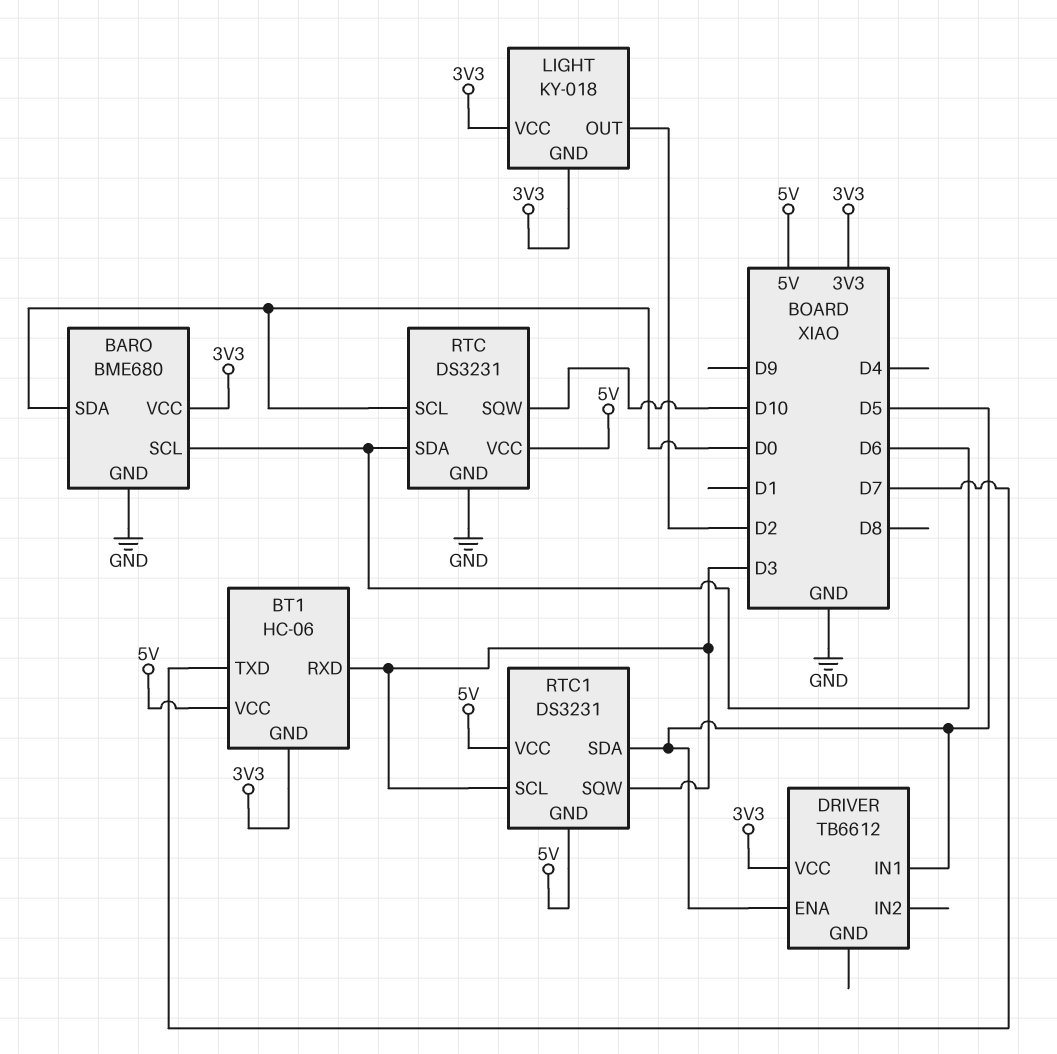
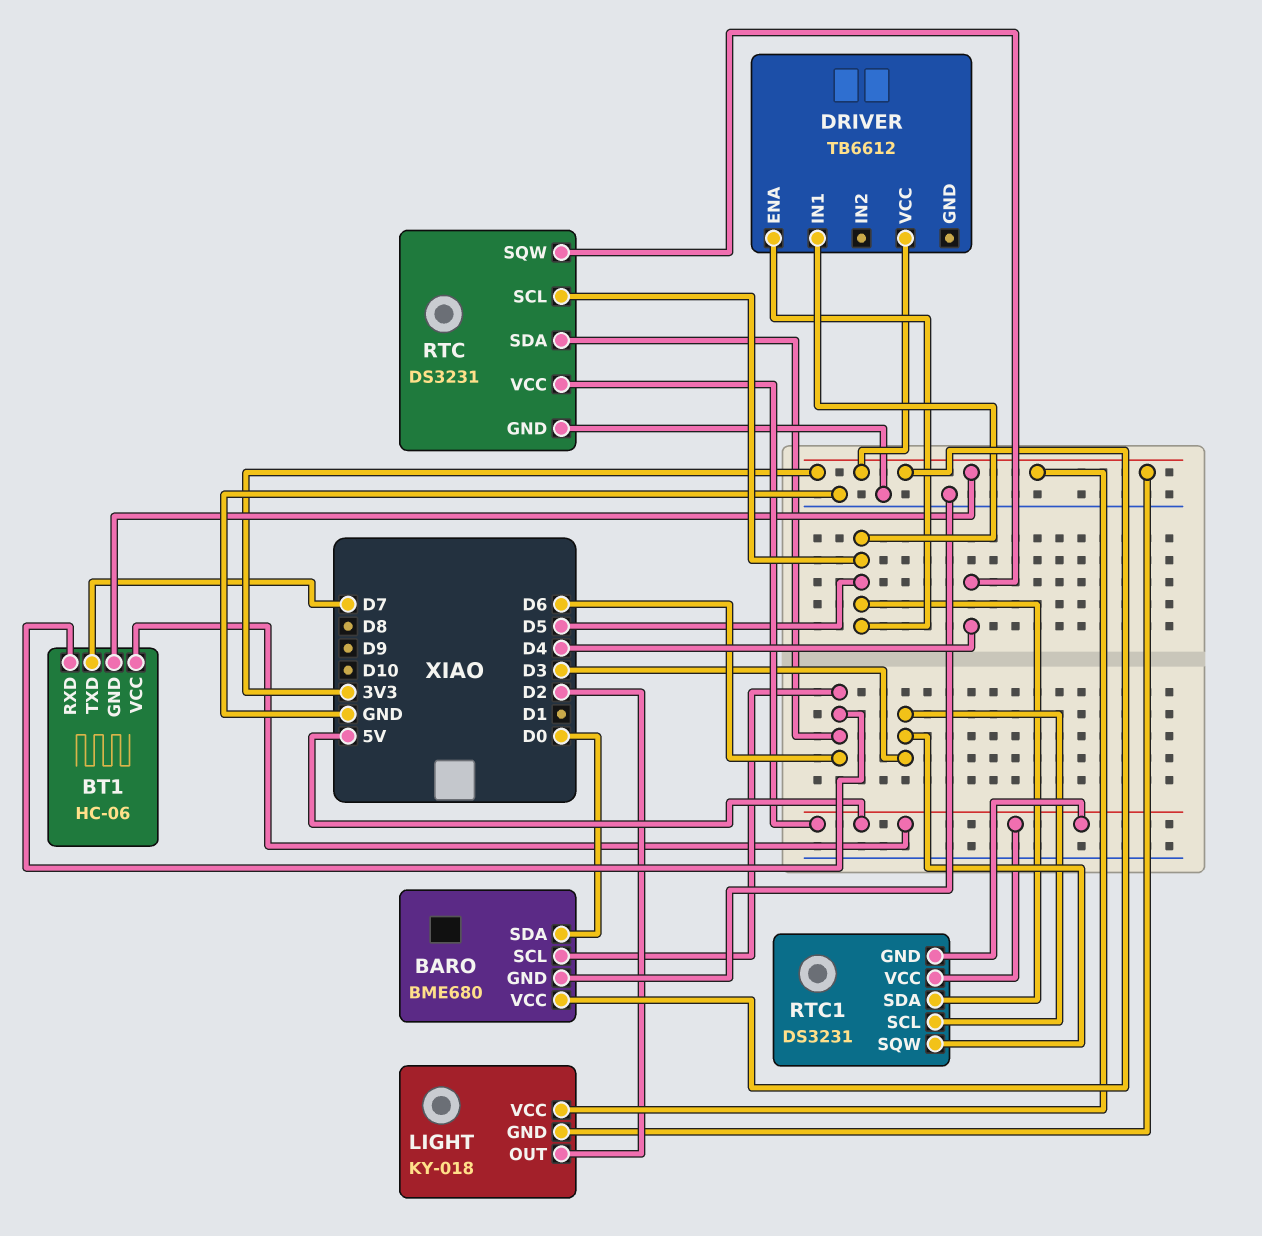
BT1 pin RXD: D3 -> D6
RTC pin SCL: D0 -> D5
RTC pin SQW: D10 -> D4

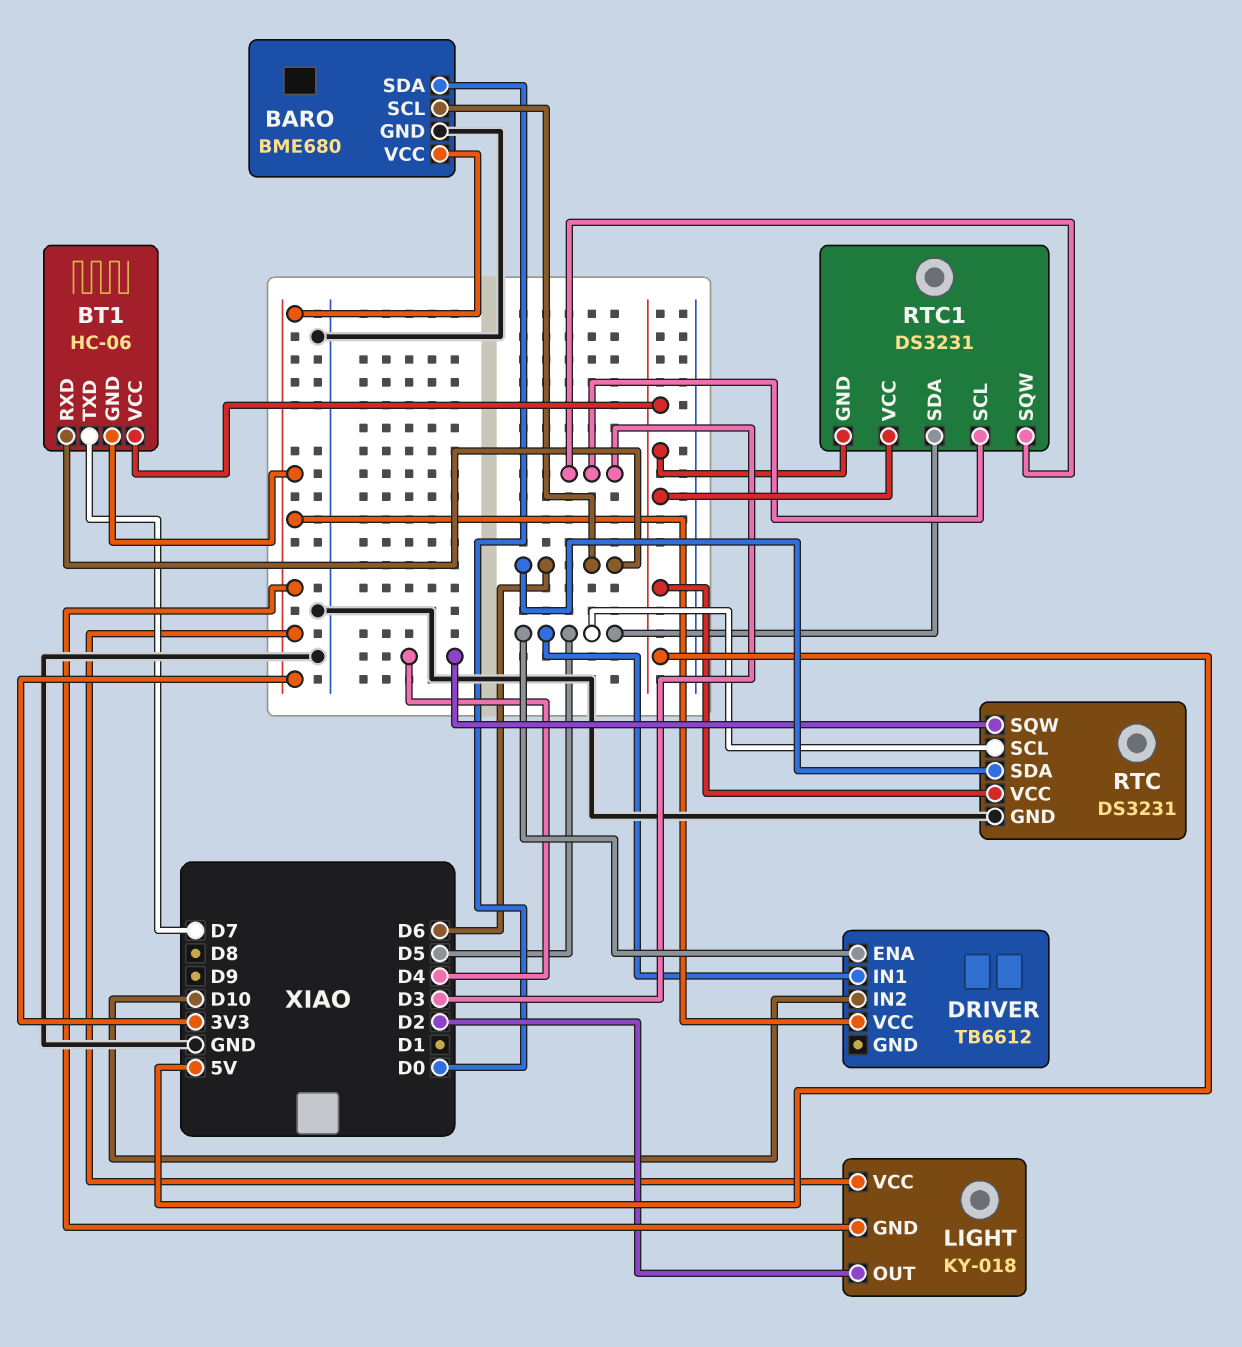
DRIVER pin IN2: none -> D10

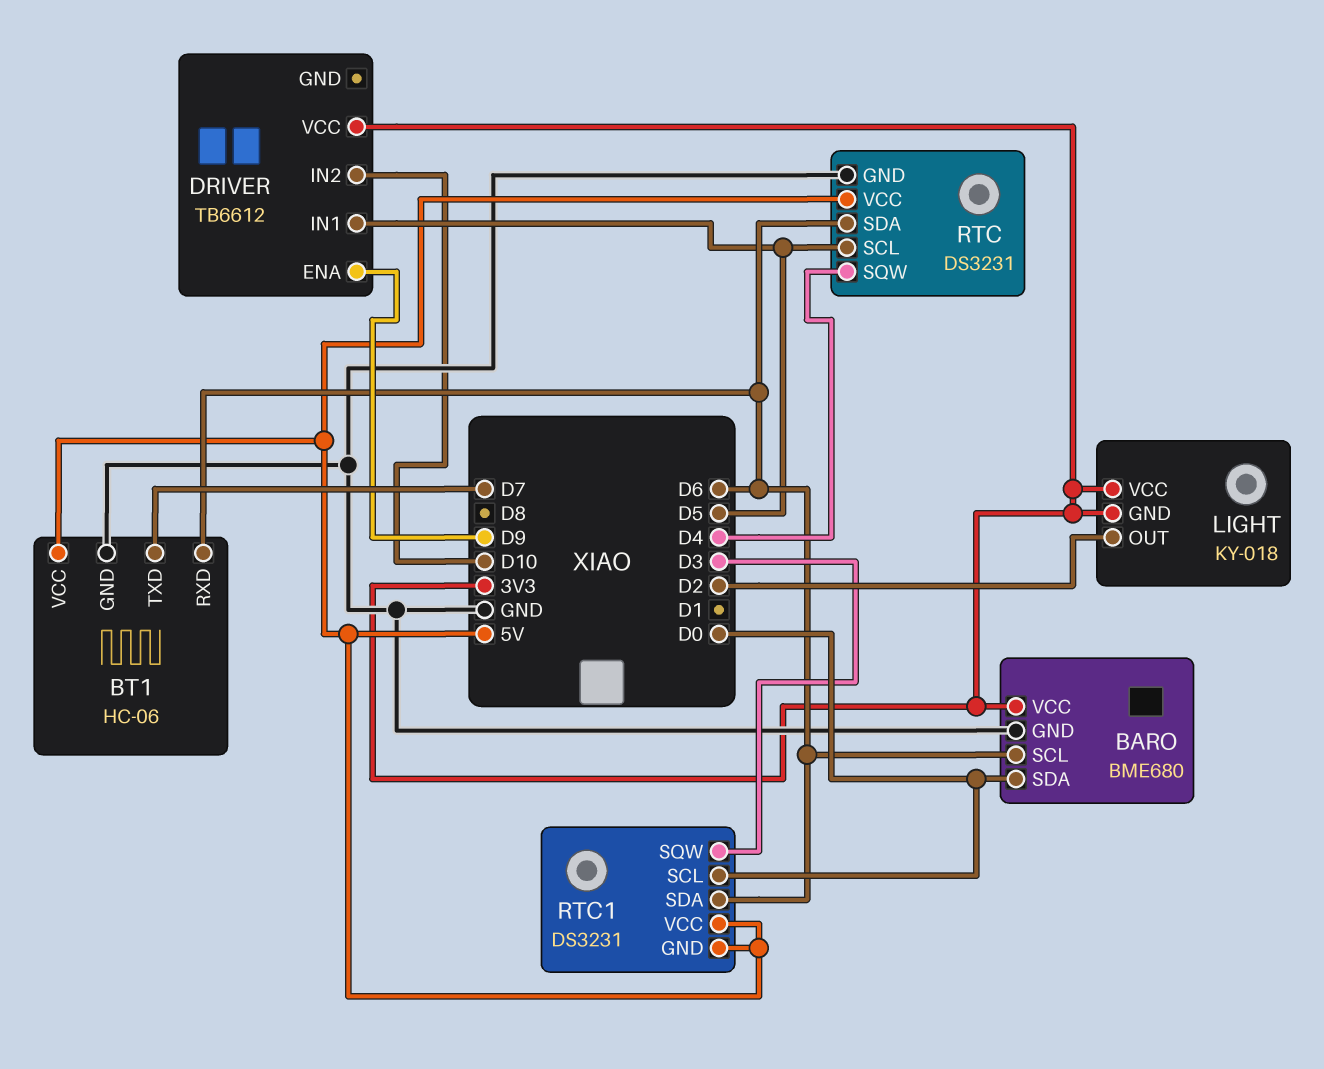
BT1 pin GND: 3V3 -> GND
DRIVER pin ENA: D5 -> D9
RTC1 pin SCL: D3 -> D0
RTC1 pin SDA: D5 -> D6

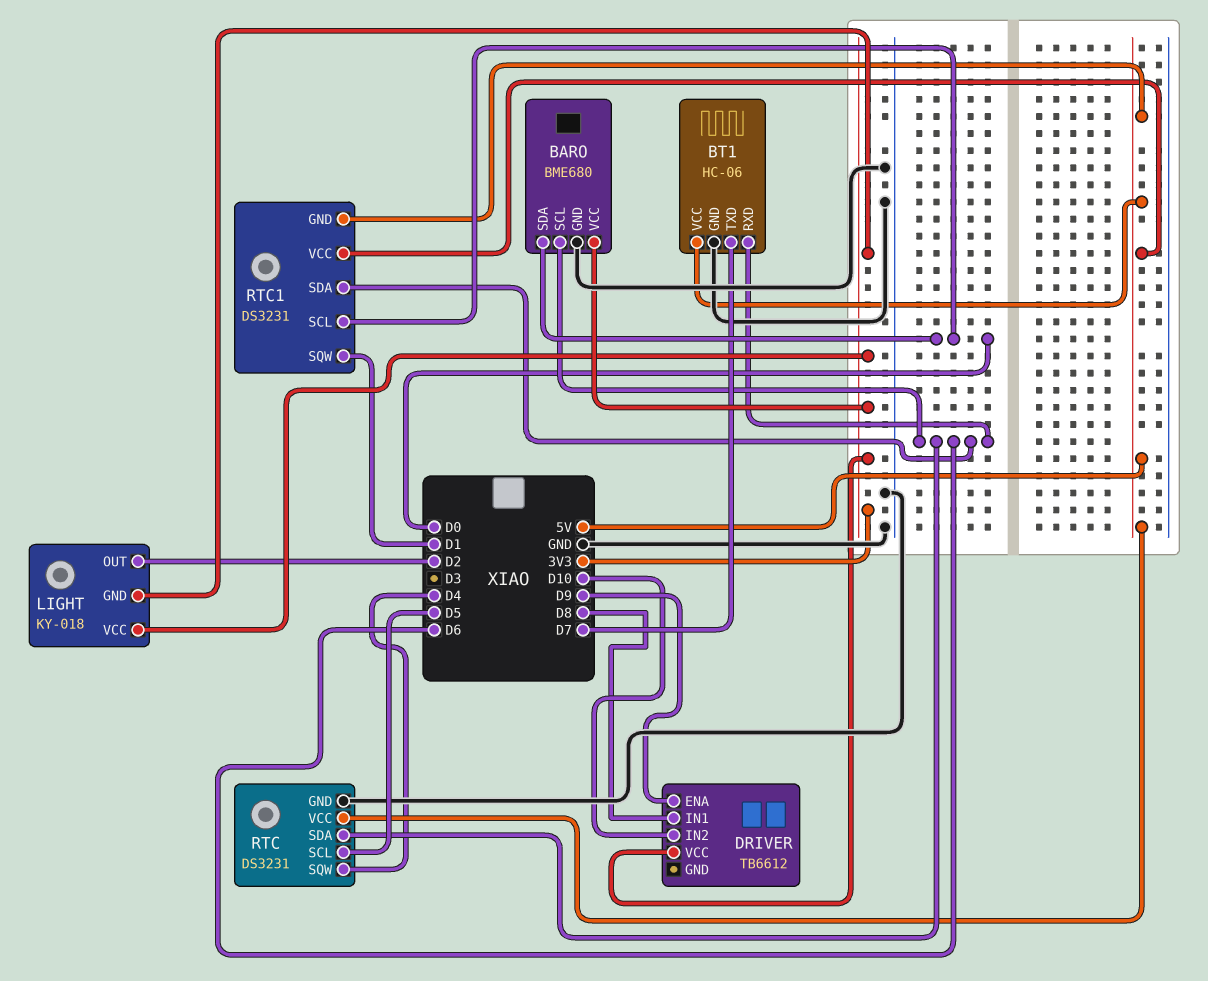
DRIVER pin IN1: D5 -> D8
RTC1 pin SQW: D3 -> D1

